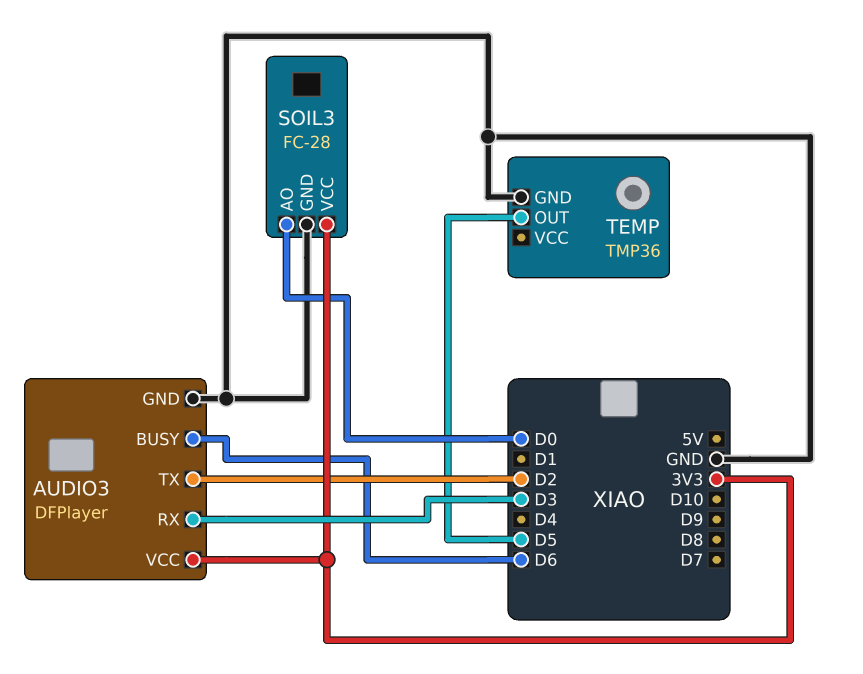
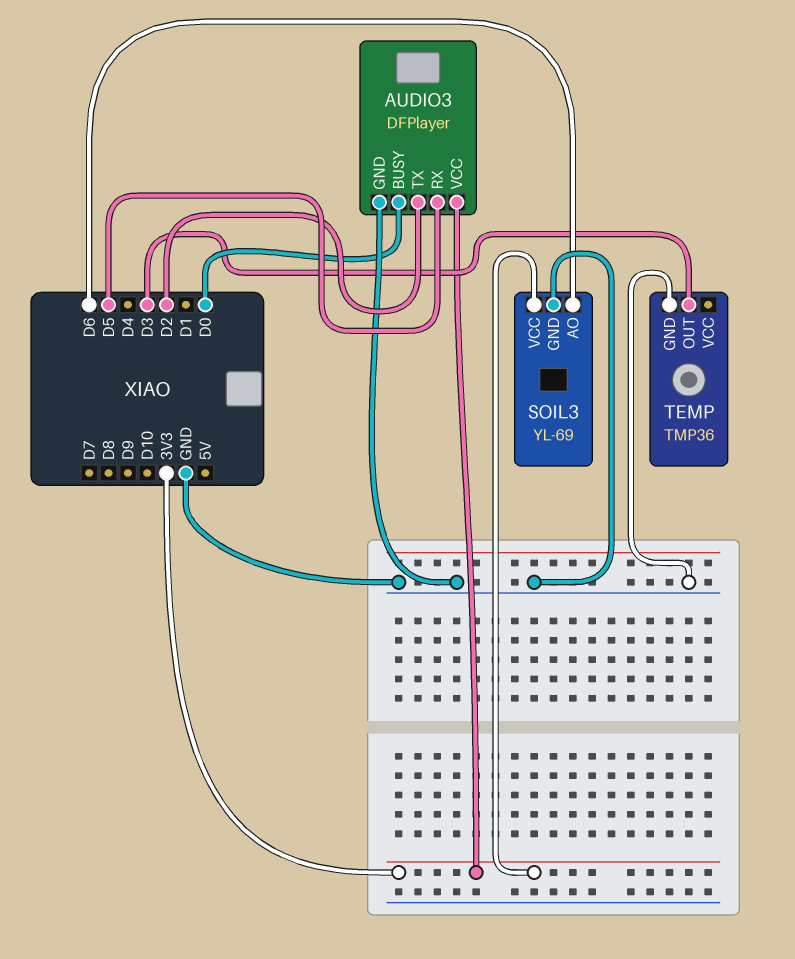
AUDIO3 pin BUSY: D6 -> D0
AUDIO3 pin RX: D3 -> D5
SOIL3: FC-28 -> YL-69
SOIL3 pin AO: D0 -> D6
TEMP pin OUT: D5 -> D3

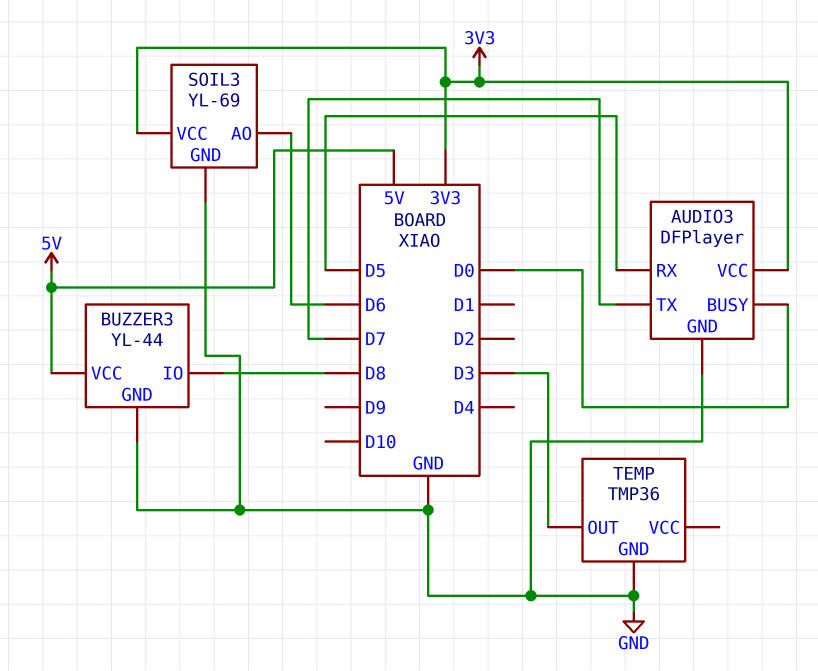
AUDIO3 pin TX: D2 -> D7
BUZZER3: none -> YL-44
BUZZER3 pin GND: none -> GND
BUZZER3 pin IO: none -> D8
BUZZER3 pin VCC: none -> 5V

